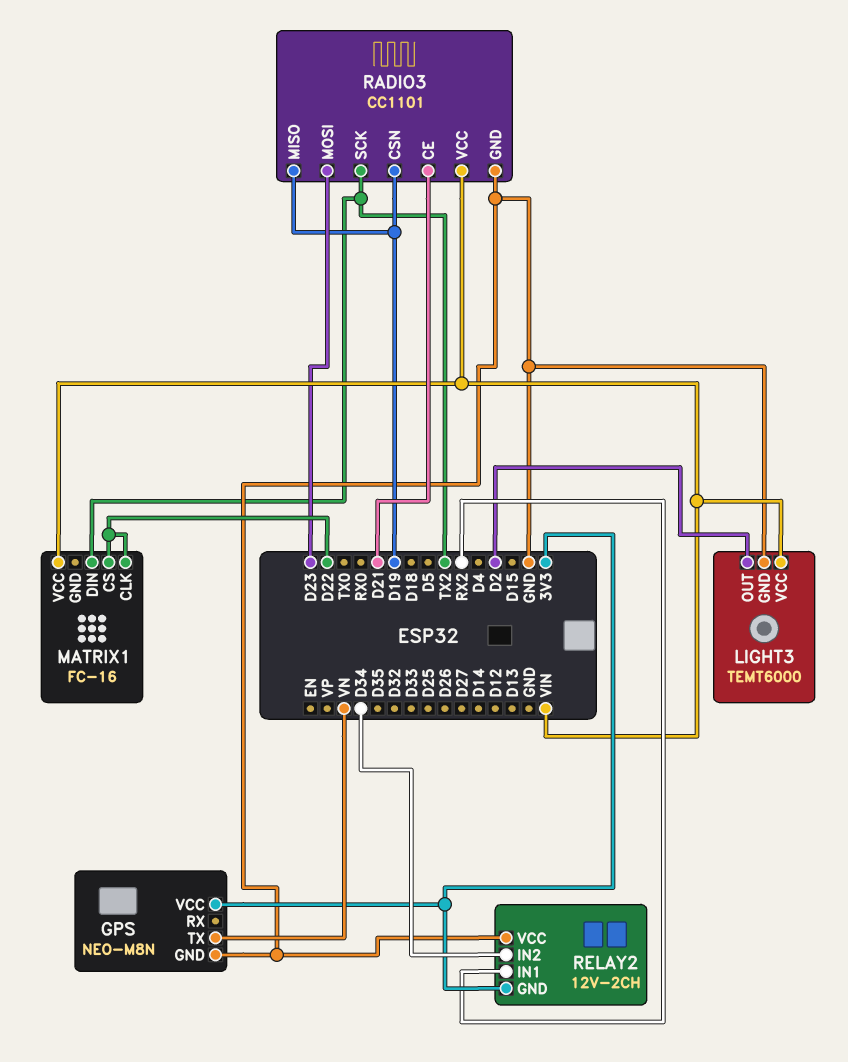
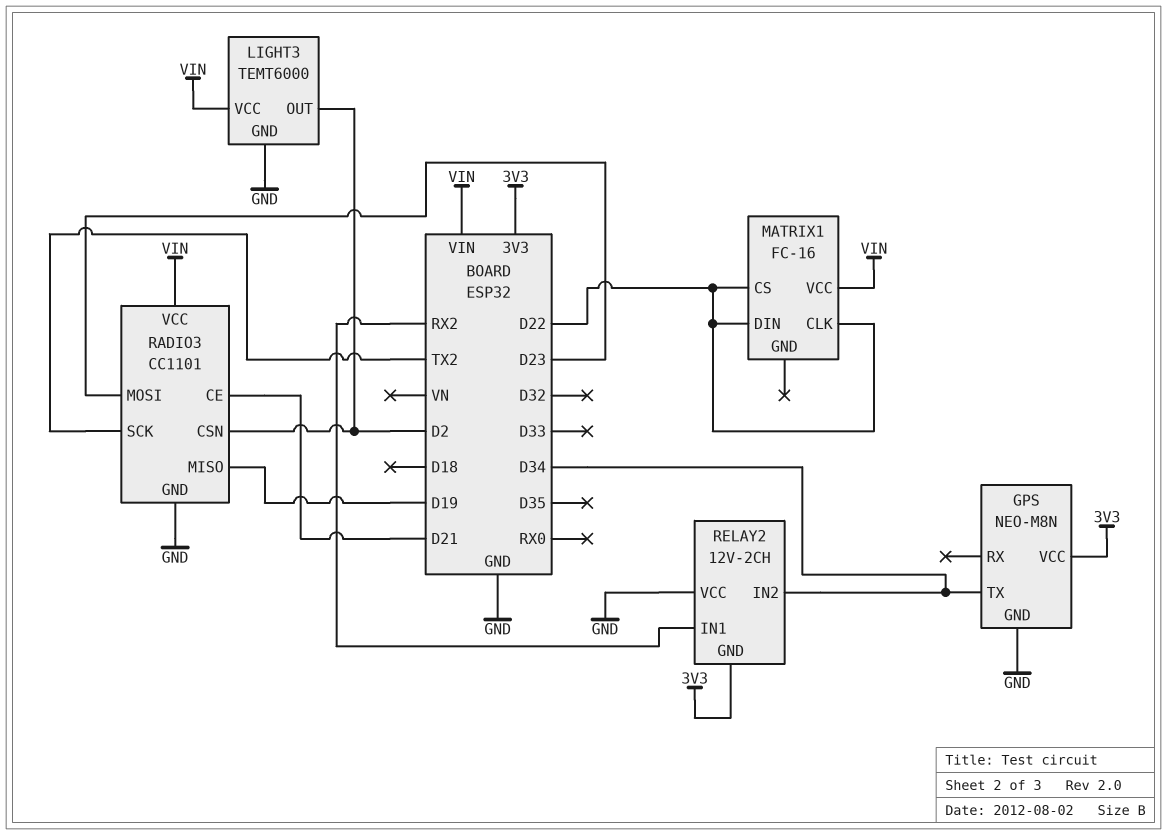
GPS pin TX: VN -> D34
MATRIX1 pin DIN: TX2 -> D22
RADIO3 pin CSN: D19 -> D2

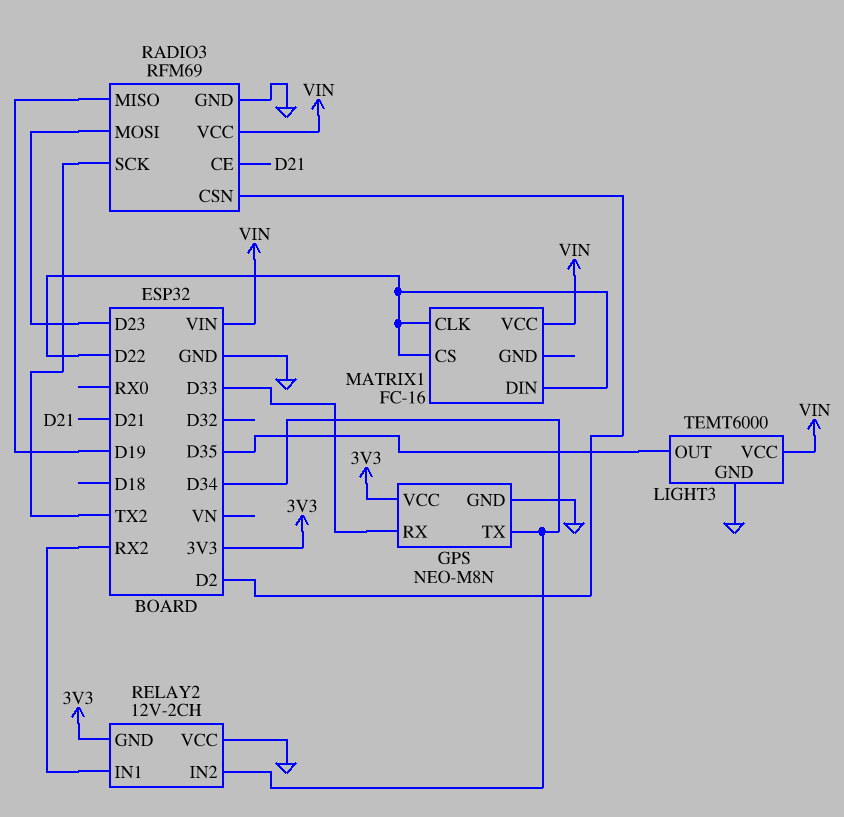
GPS pin RX: none -> D33
LIGHT3 pin OUT: D2 -> D35
RADIO3: CC1101 -> RFM69

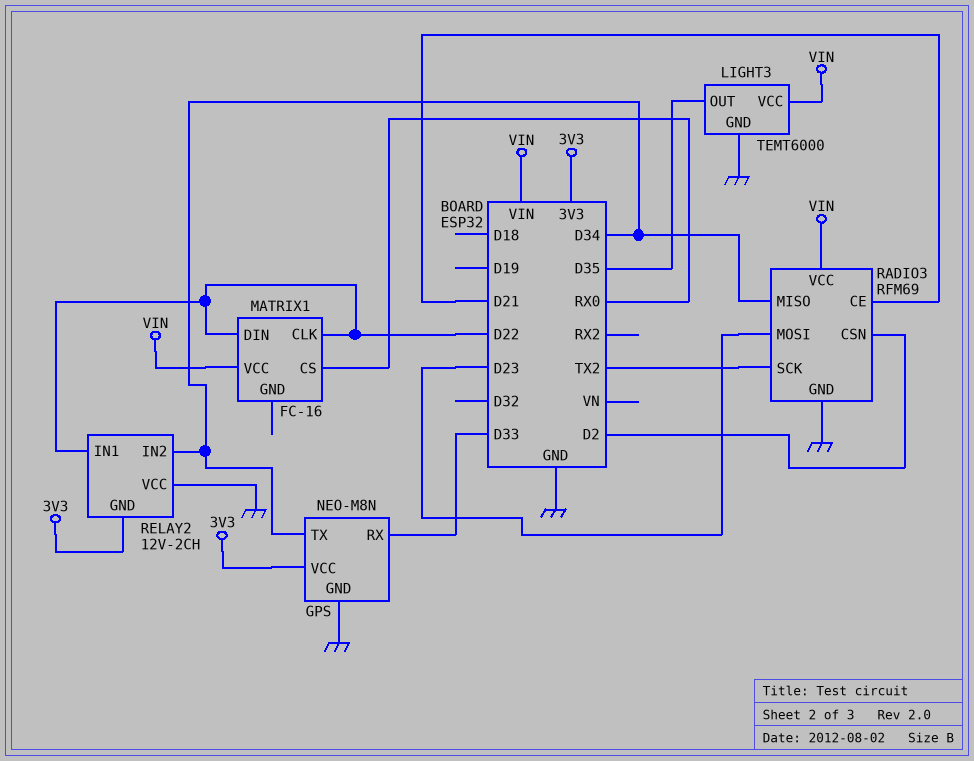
MATRIX1 pin CS: D22 -> RX0
RADIO3 pin MISO: D19 -> D34
RELAY2 pin IN1: RX2 -> D22

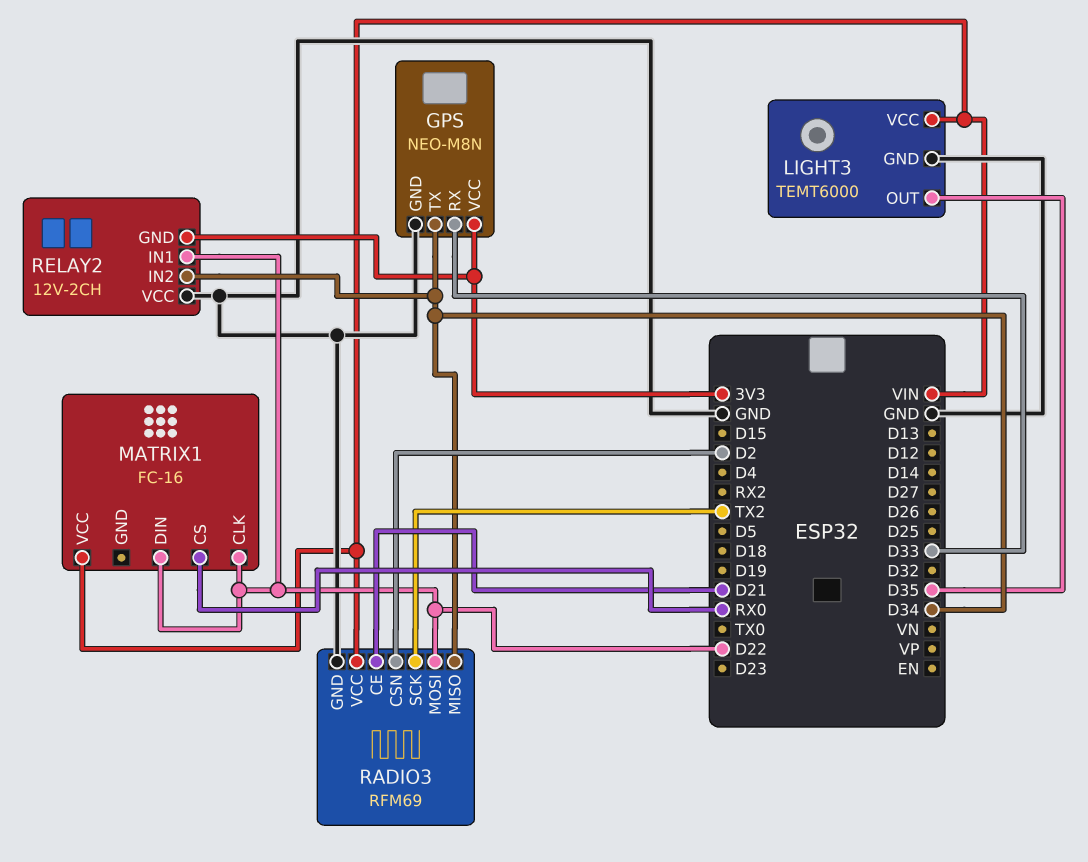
RADIO3 pin MOSI: D23 -> D22

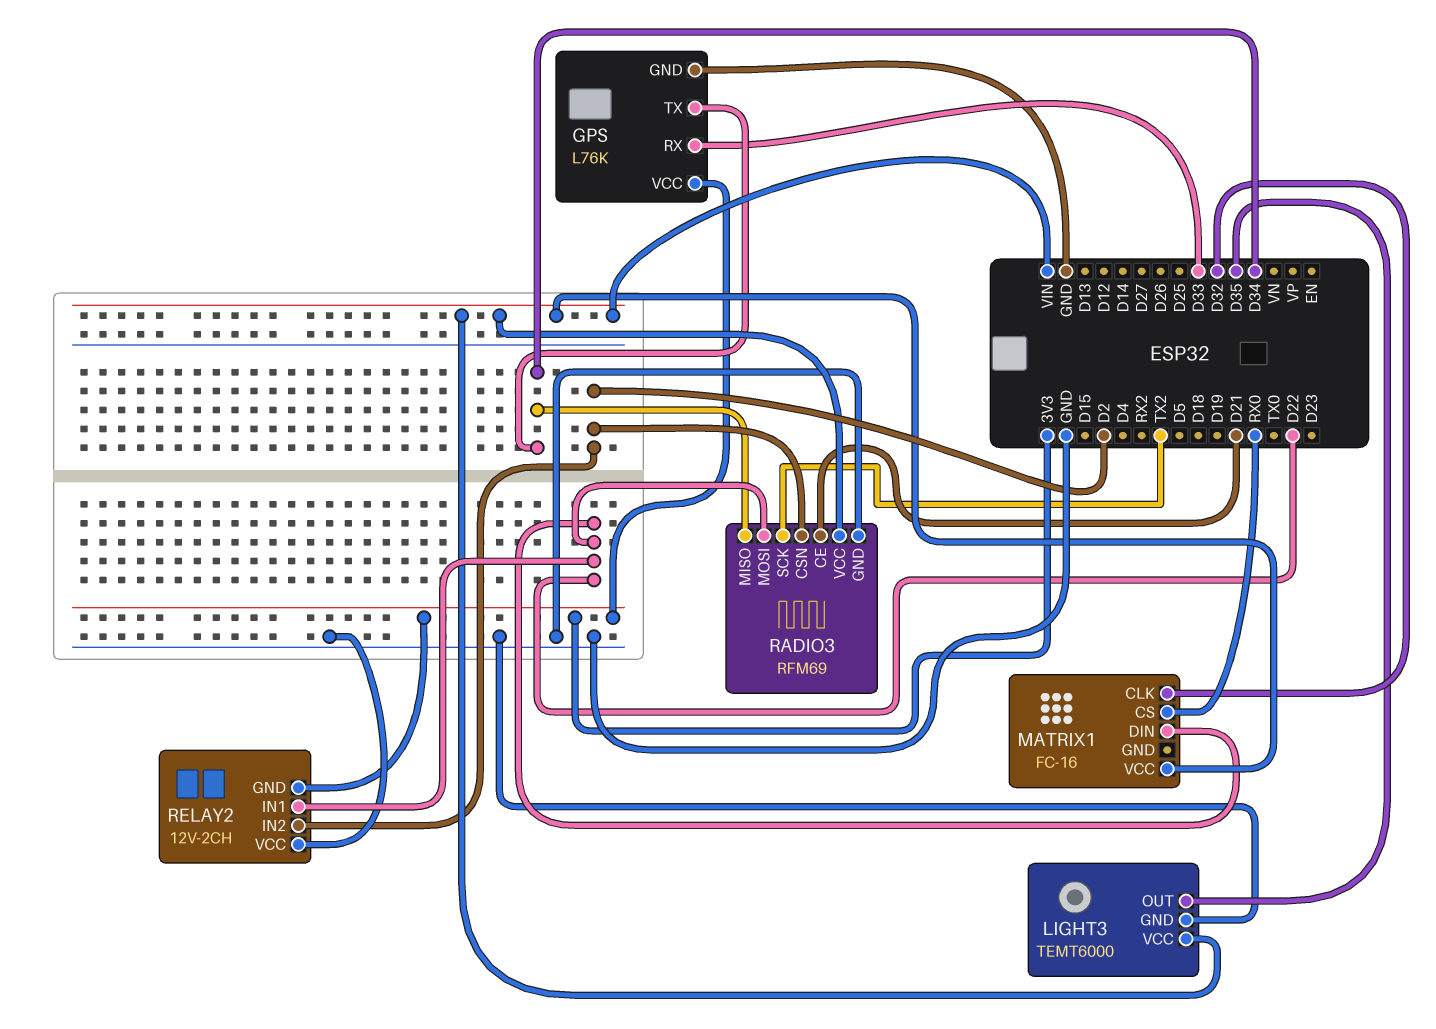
GPS: NEO-M8N -> L76K
MATRIX1 pin CLK: D22 -> D32
RELAY2 pin IN2: D34 -> D2

